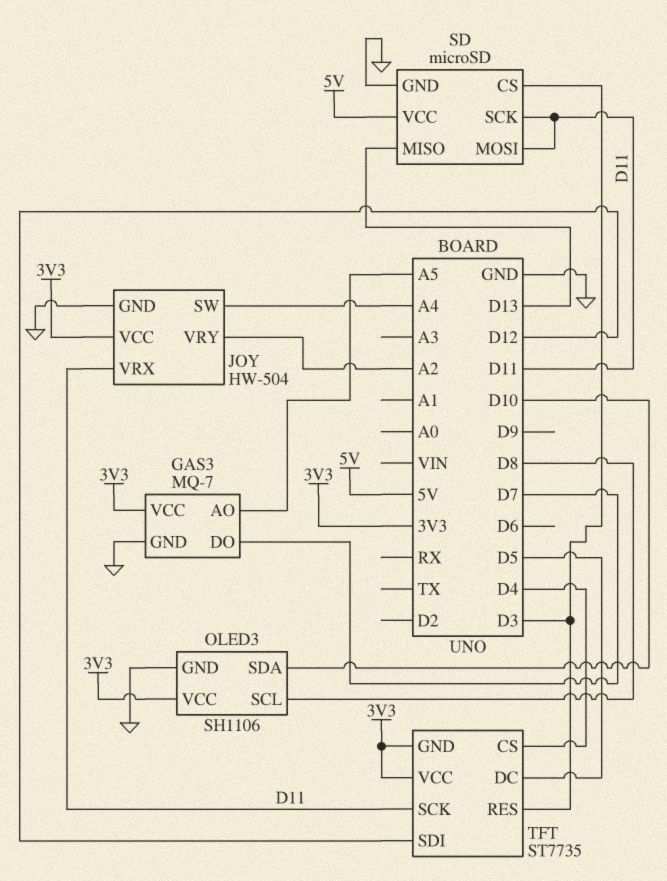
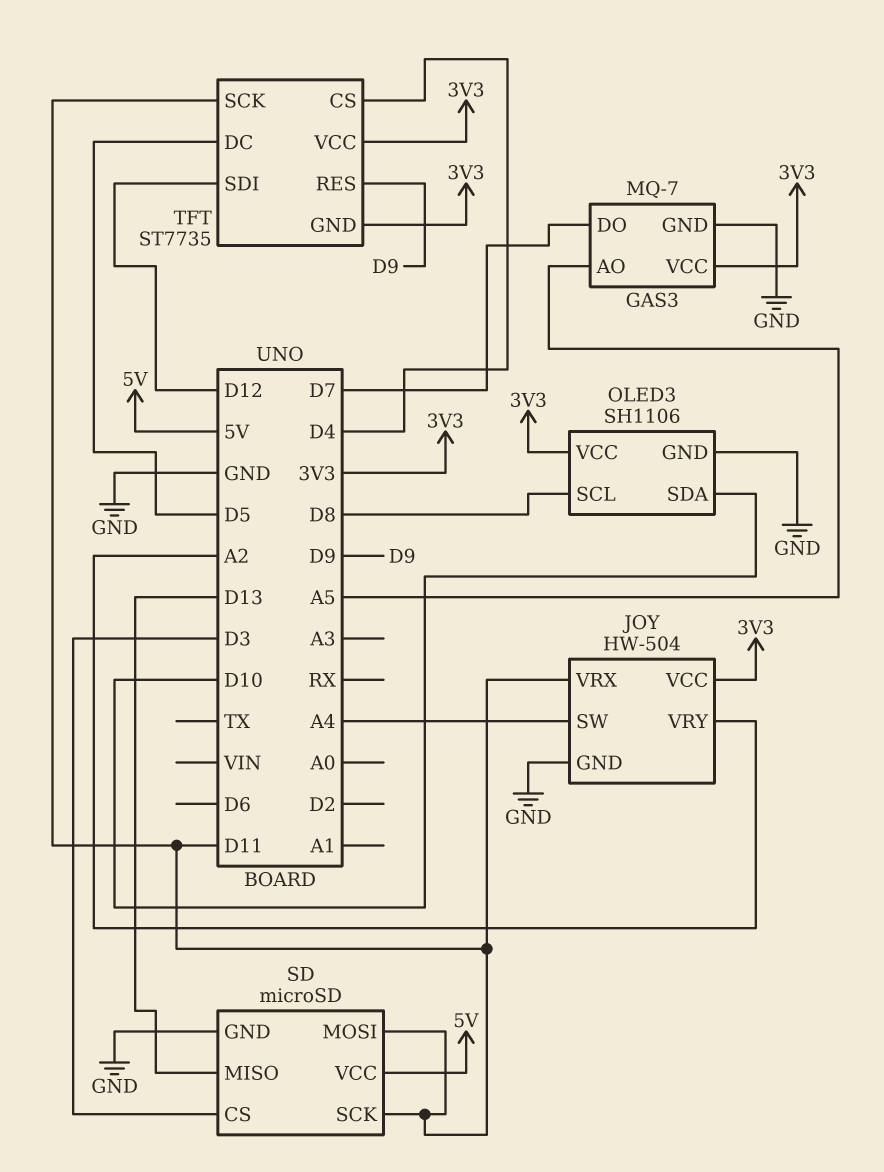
TFT pin RES: D3 -> D9

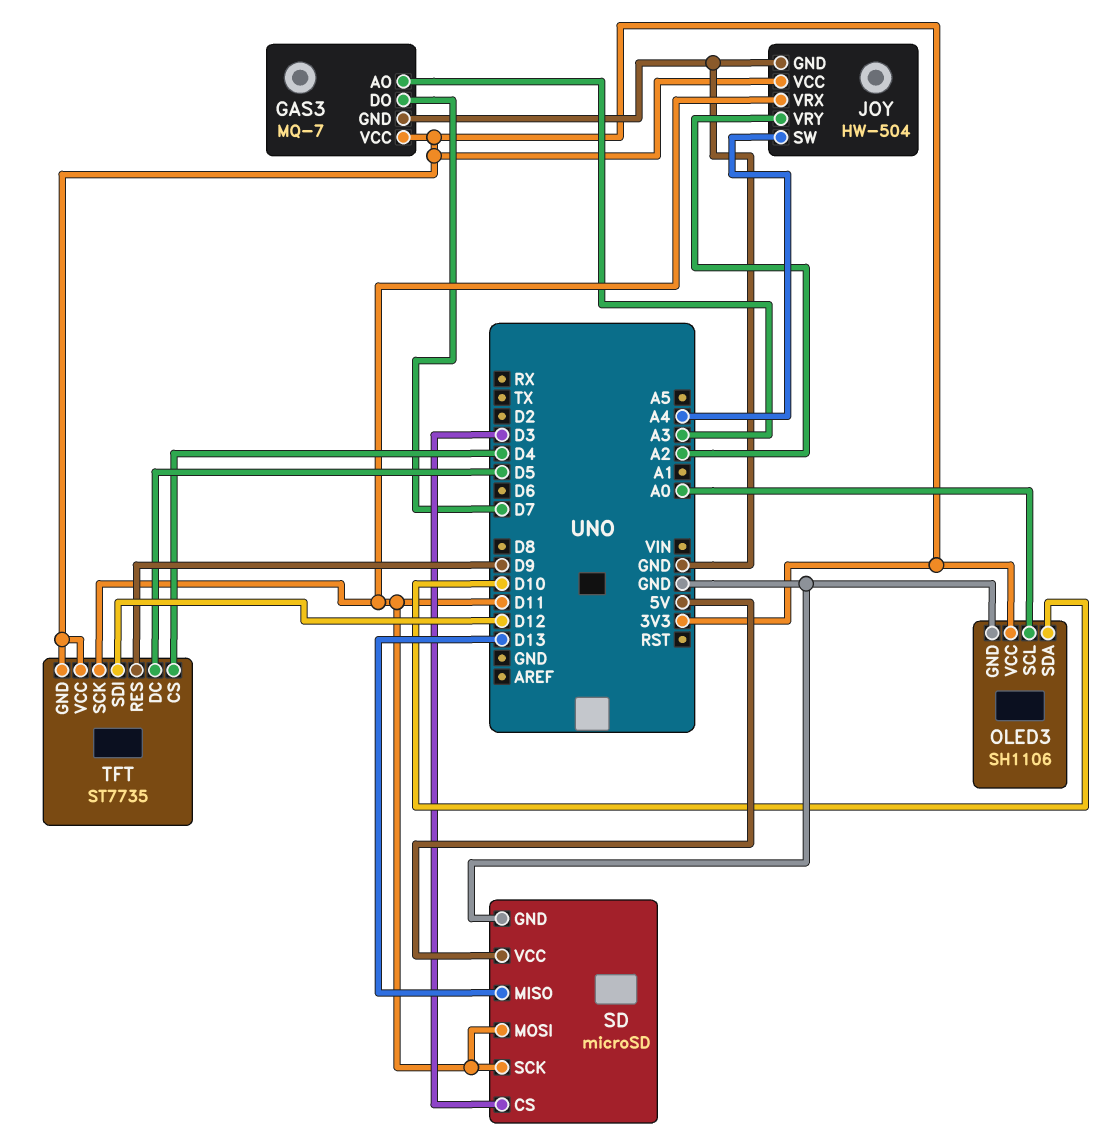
GAS3 pin AO: A5 -> A3
OLED3 pin SCL: D8 -> A0

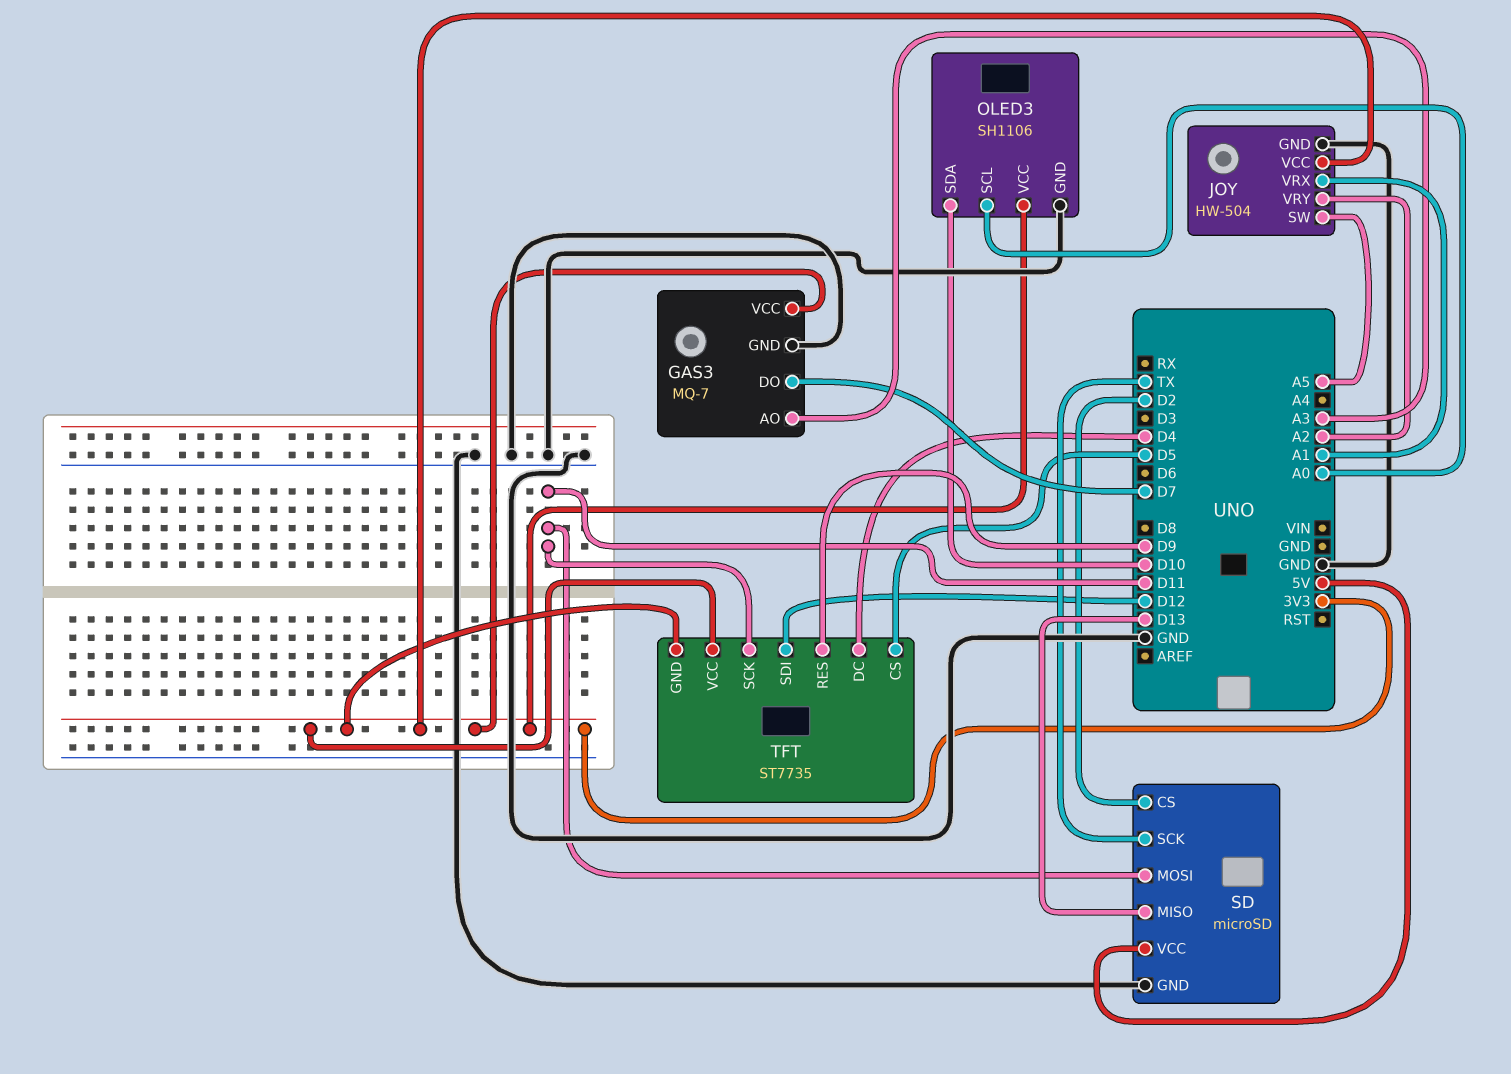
JOY pin SW: A4 -> A5
JOY pin VRX: D11 -> A1
SD pin CS: D3 -> D2
SD pin SCK: D11 -> TX
TFT pin CS: D4 -> D5
TFT pin DC: D5 -> D4

